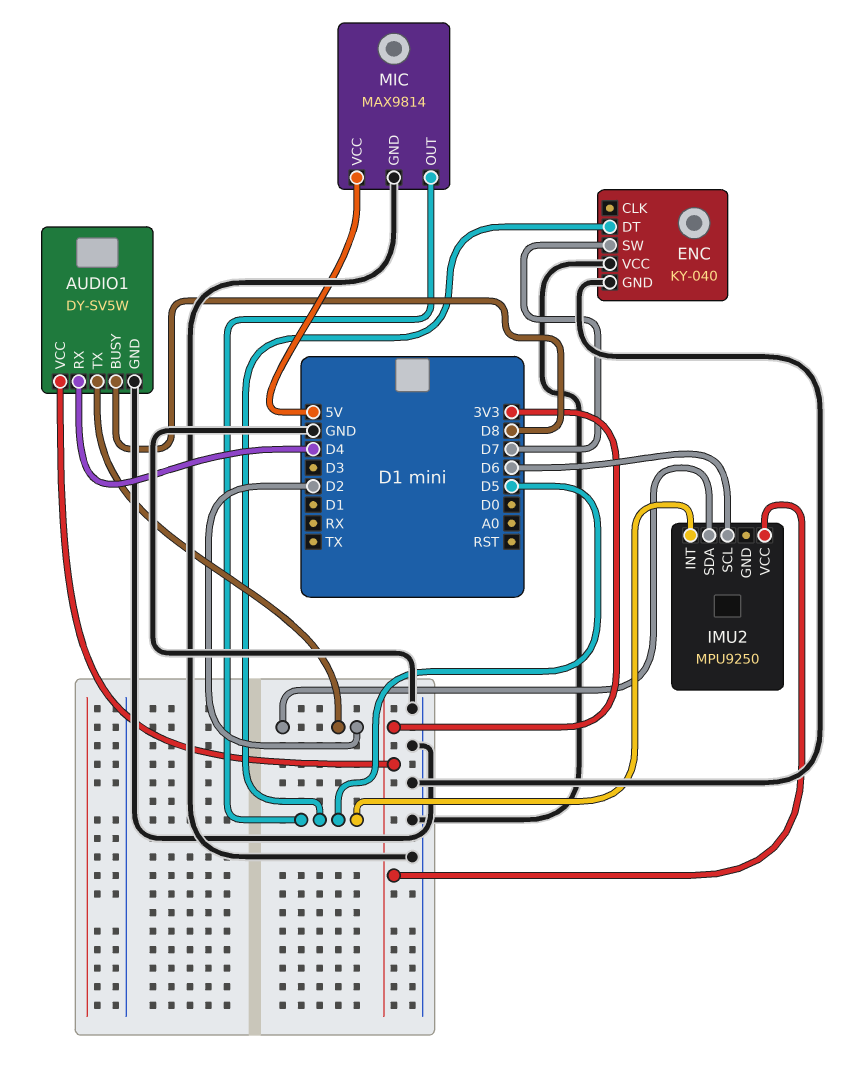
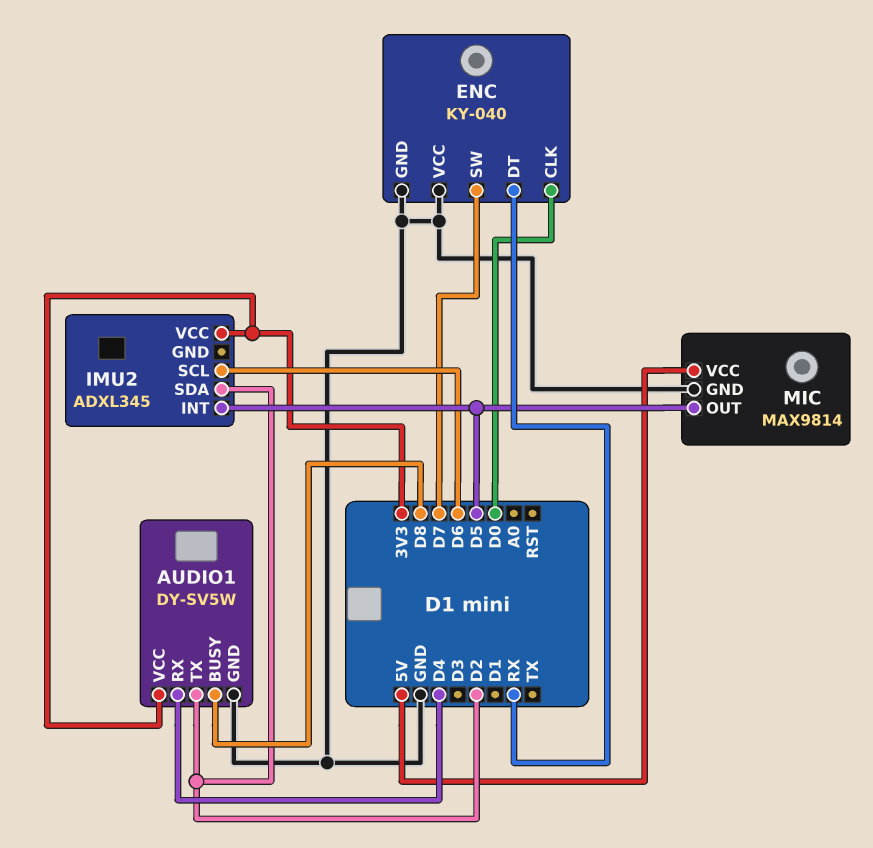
ENC pin CLK: none -> D0
ENC pin DT: D5 -> RX
IMU2: MPU9250 -> ADXL345

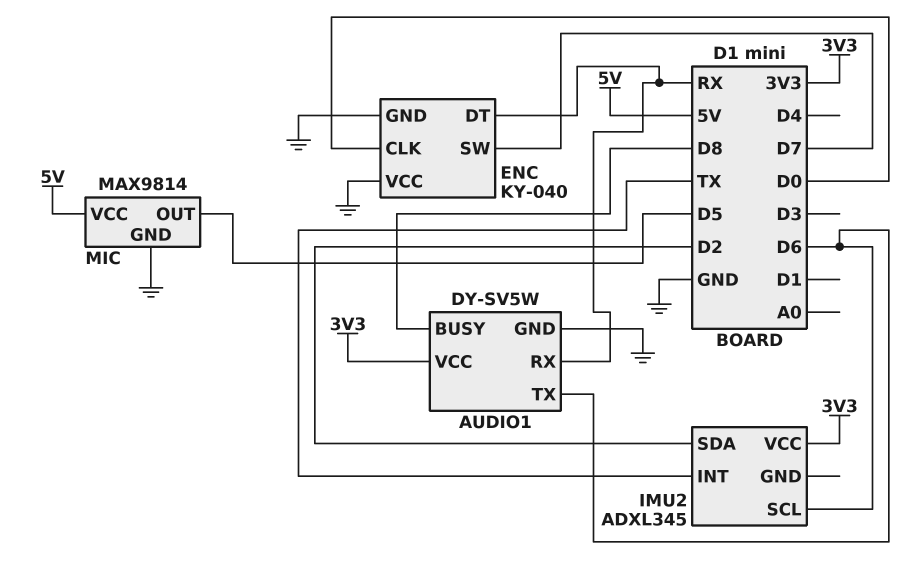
AUDIO1 pin RX: D4 -> RX
AUDIO1 pin TX: D2 -> D6
IMU2 pin INT: D5 -> TX

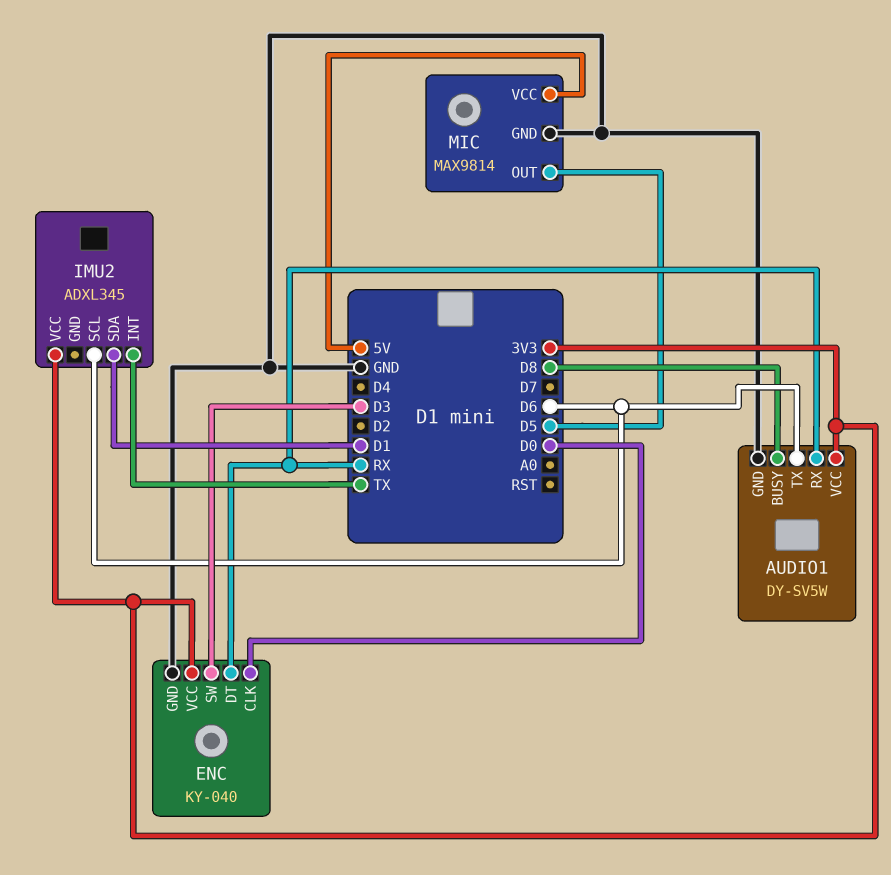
ENC pin SW: D7 -> D3
ENC pin VCC: GND -> 3V3
IMU2 pin SDA: D2 -> D1

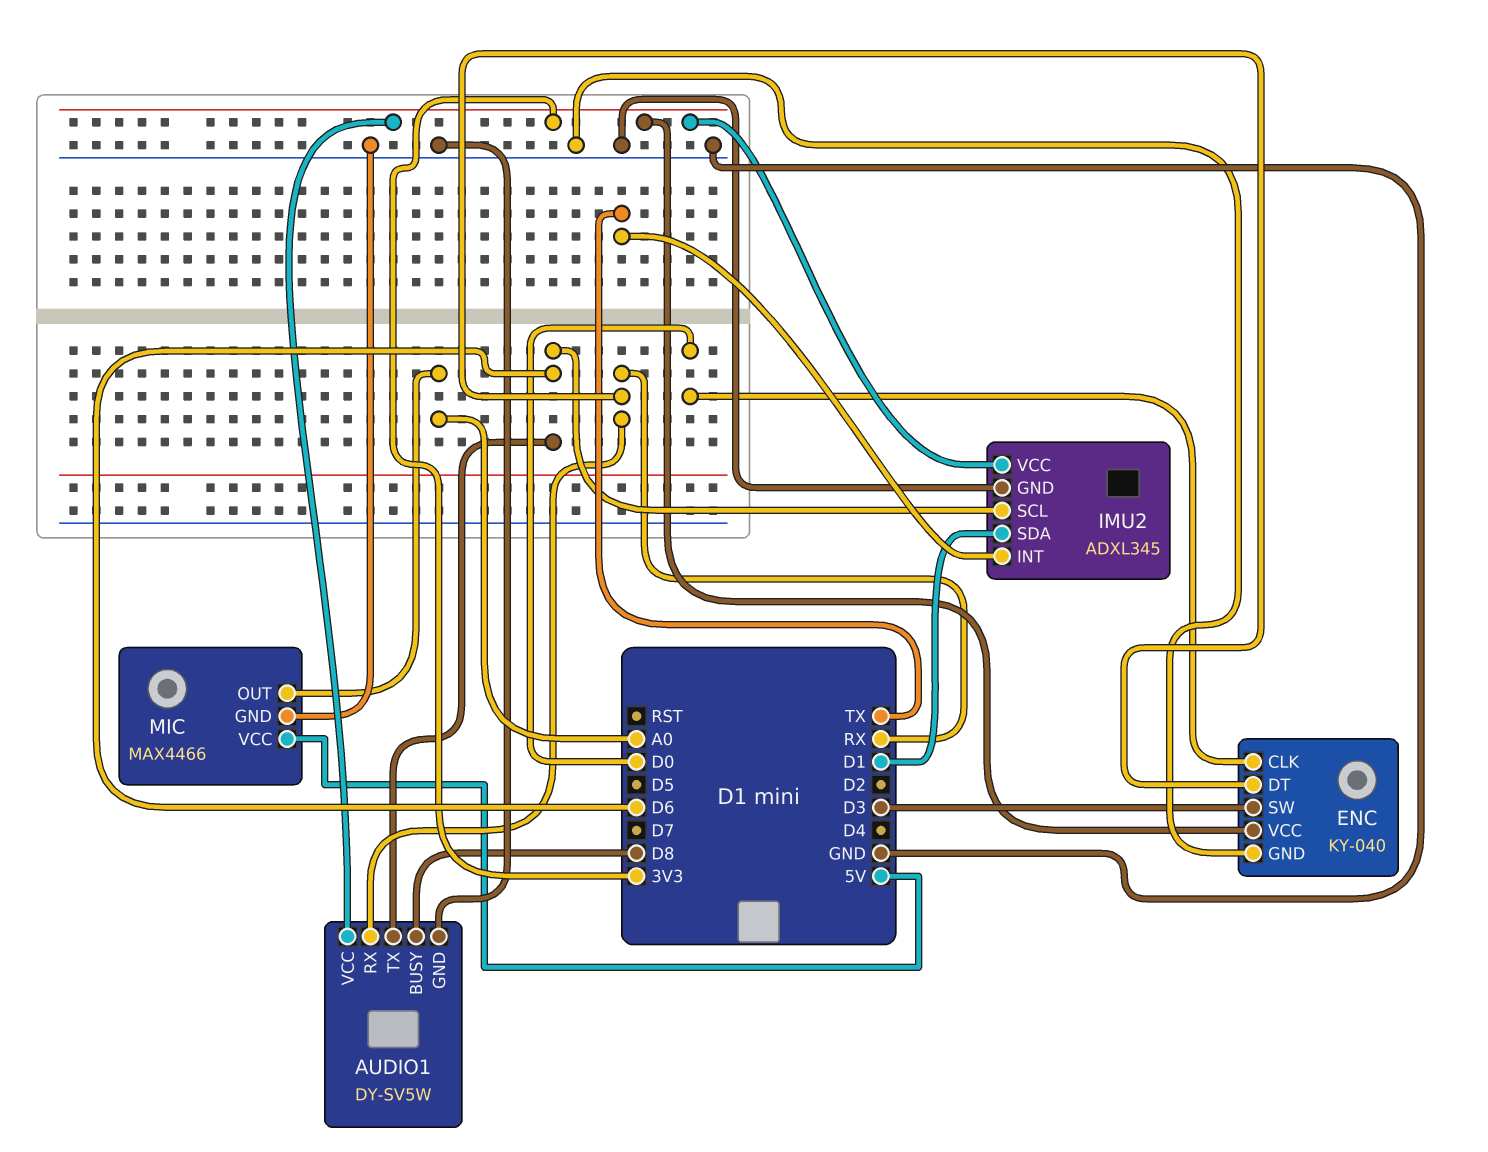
IMU2 pin GND: none -> GND
MIC: MAX9814 -> MAX4466
MIC pin OUT: D5 -> A0

